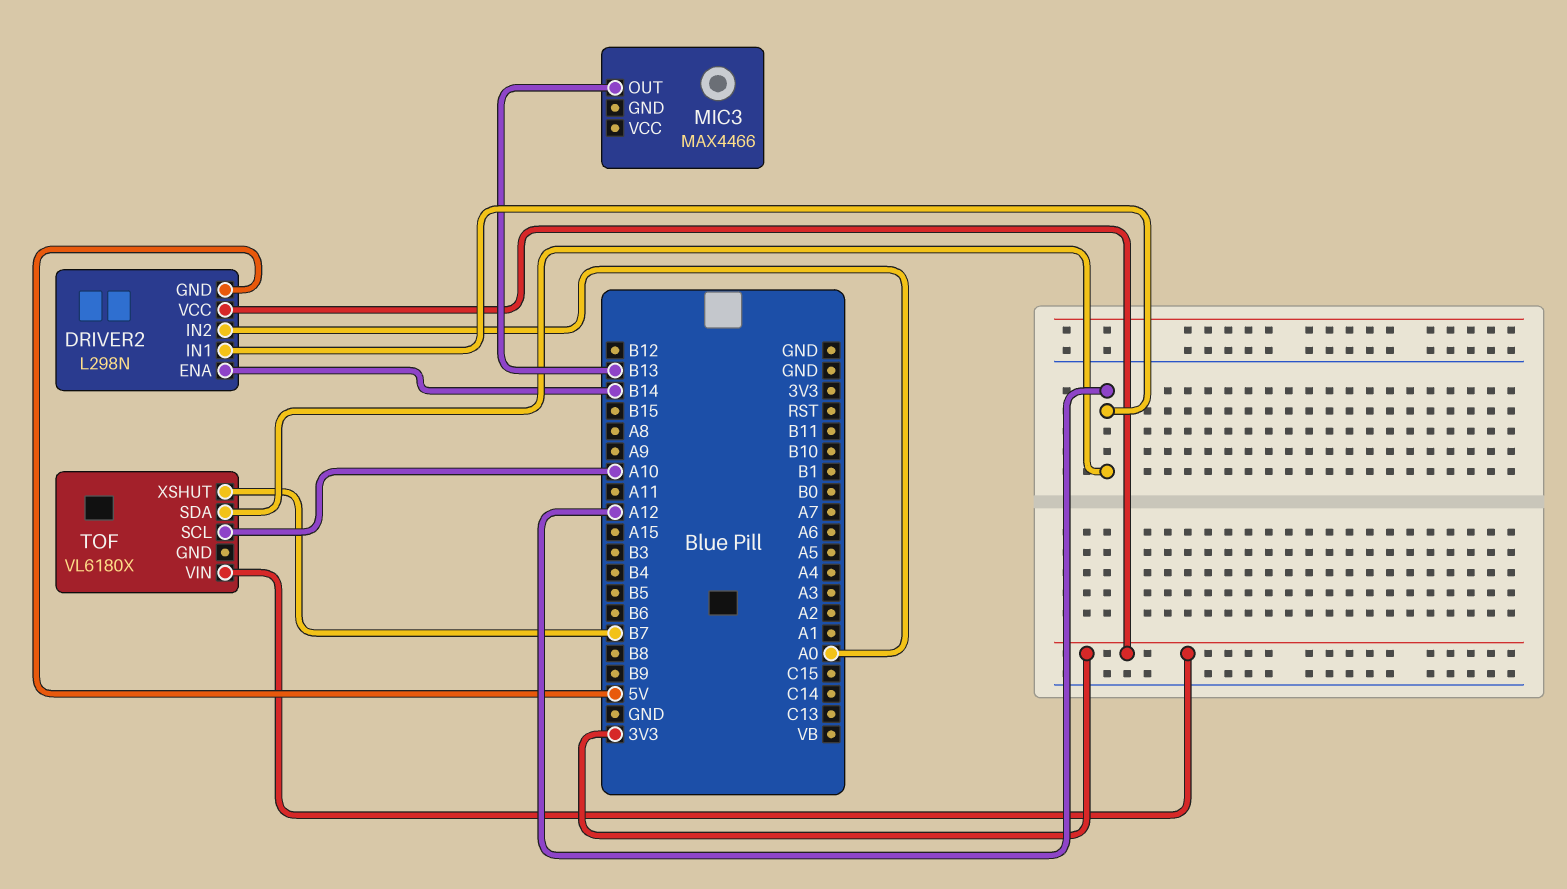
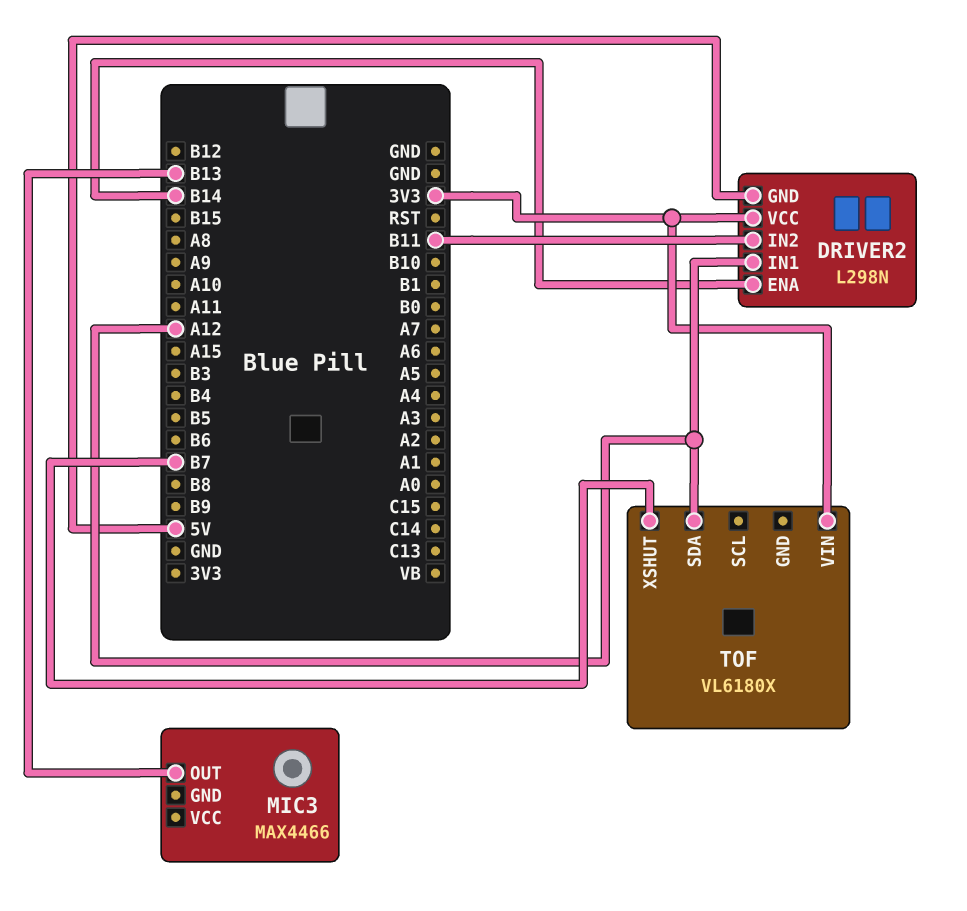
DRIVER2 pin IN2: A0 -> B11
TOF pin SCL: A10 -> none

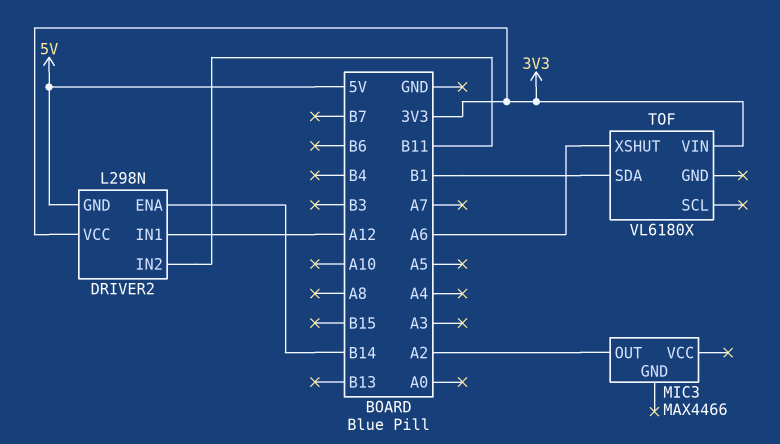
MIC3 pin OUT: B13 -> A2
TOF pin SDA: A12 -> B1
TOF pin XSHUT: B7 -> A6

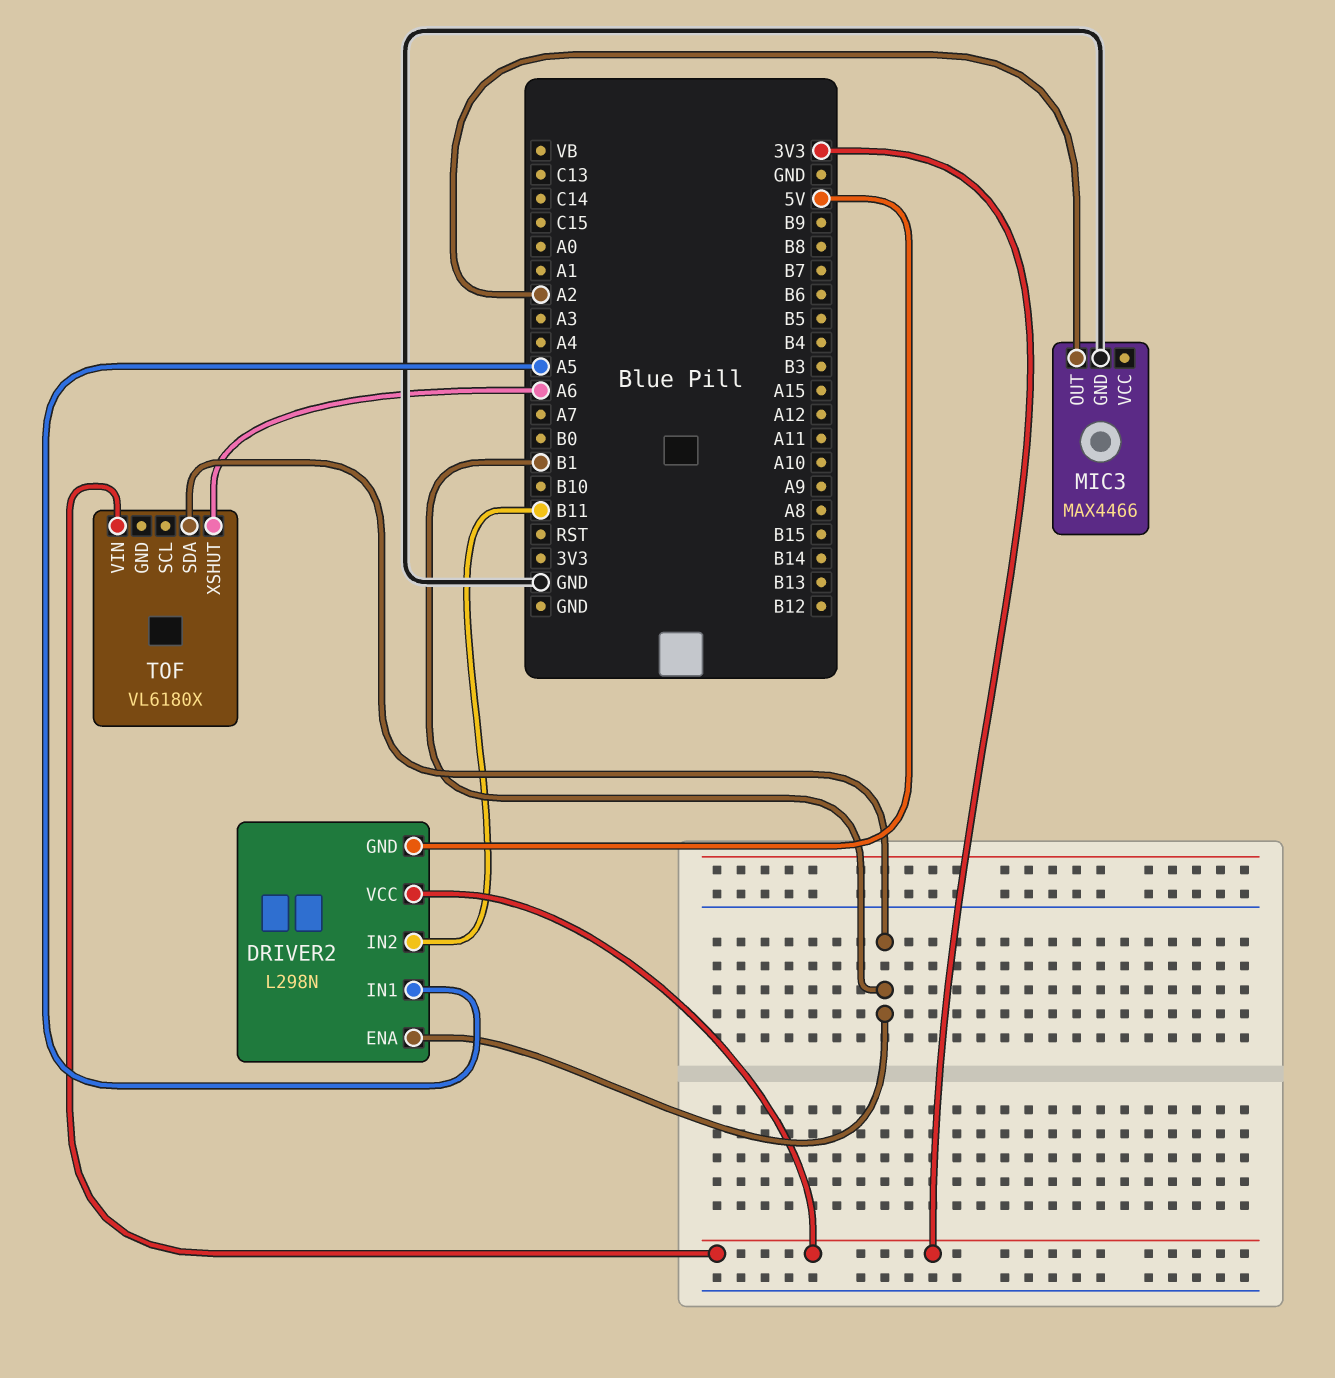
DRIVER2 pin ENA: B14 -> B1
DRIVER2 pin IN1: A12 -> A5
MIC3 pin GND: none -> GND

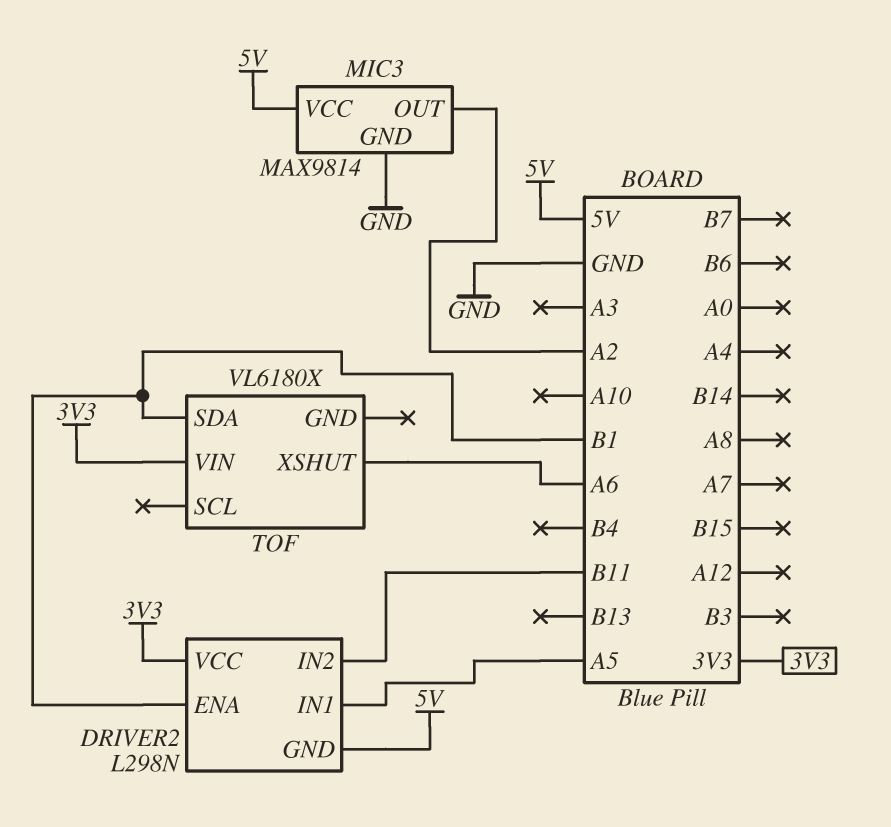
MIC3: MAX4466 -> MAX9814
MIC3 pin VCC: none -> 5V

